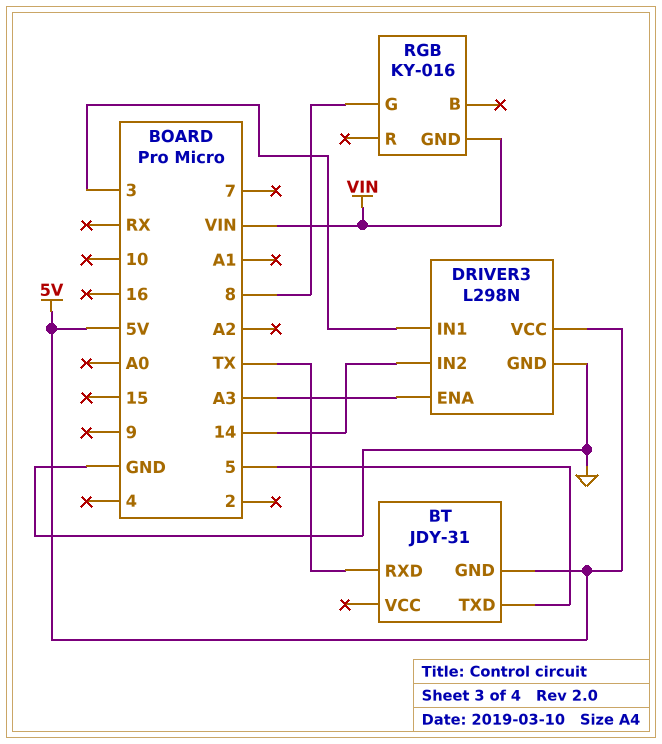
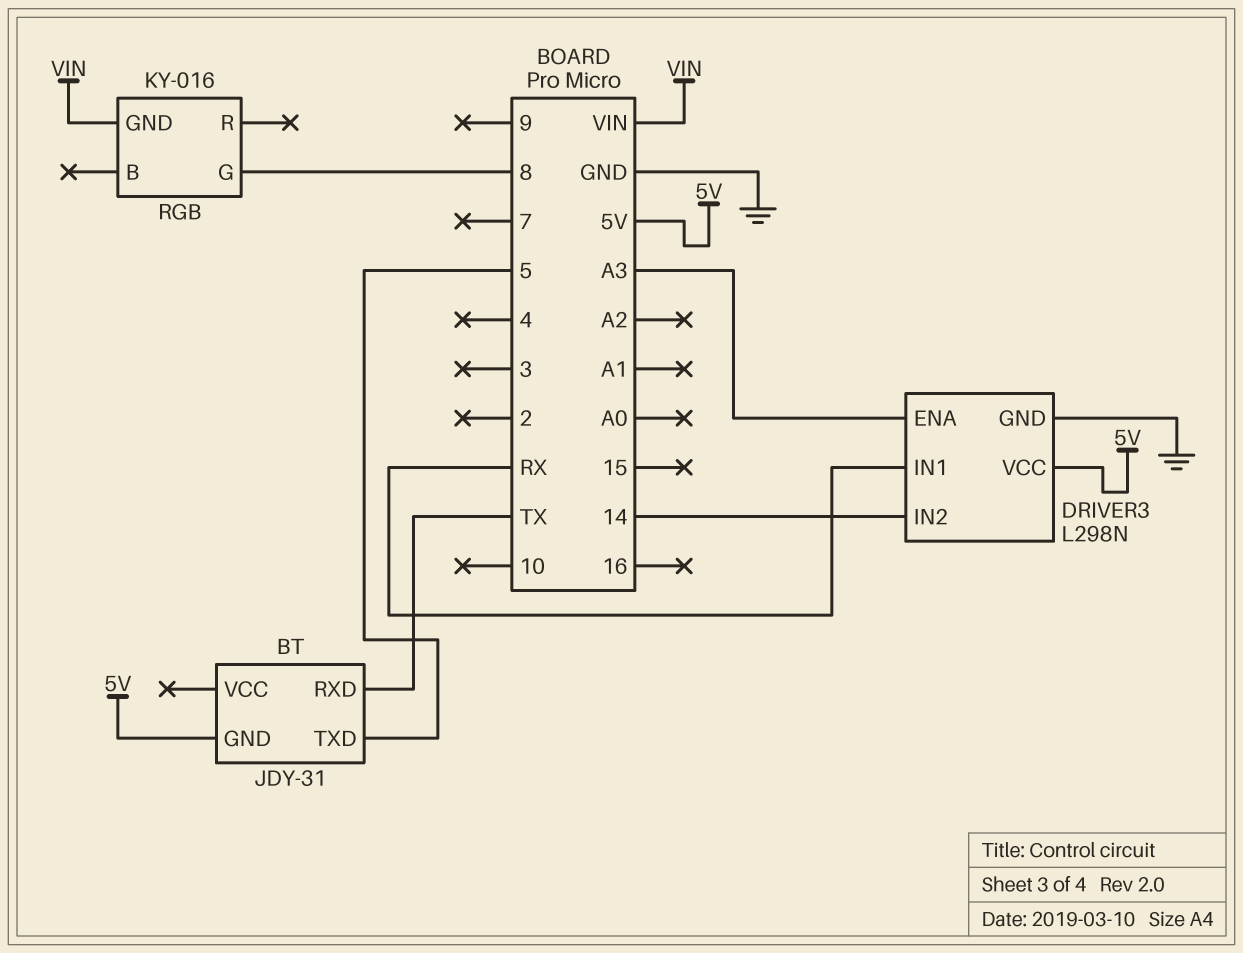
DRIVER3 pin IN1: 3 -> RX

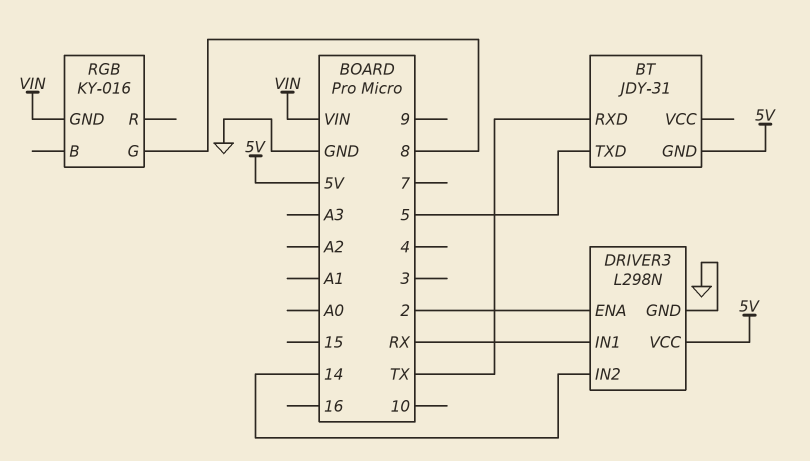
DRIVER3 pin ENA: A3 -> 2

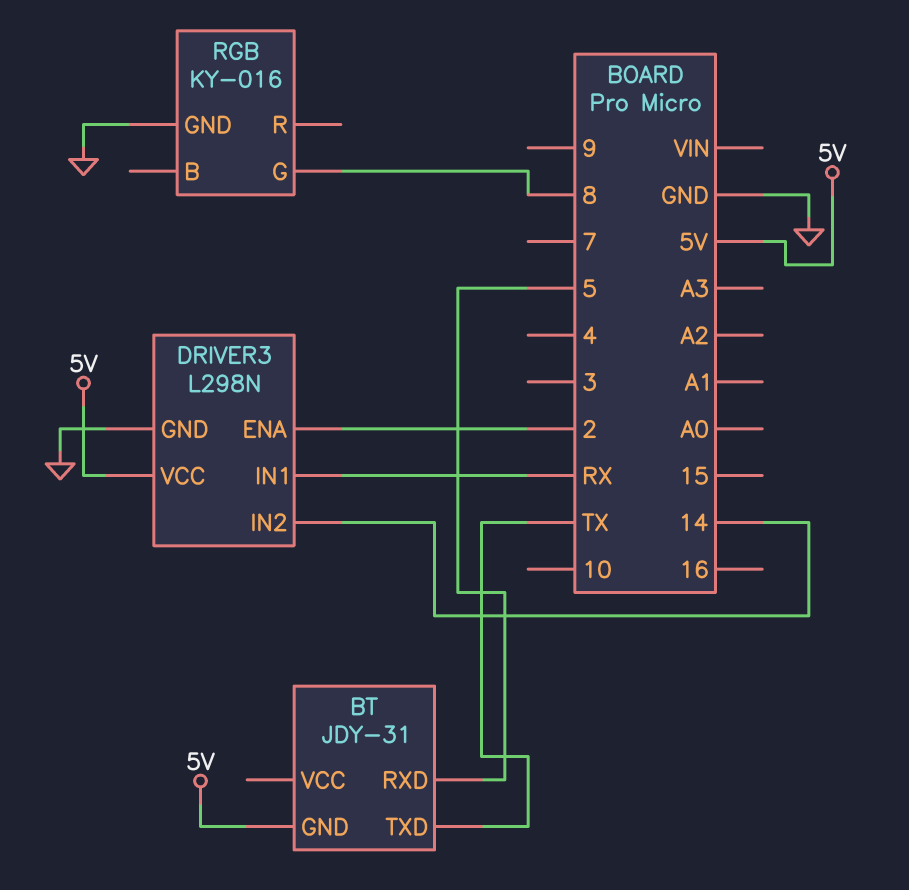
BT pin RXD: TX -> 5
BT pin TXD: 5 -> TX
RGB pin GND: VIN -> GND

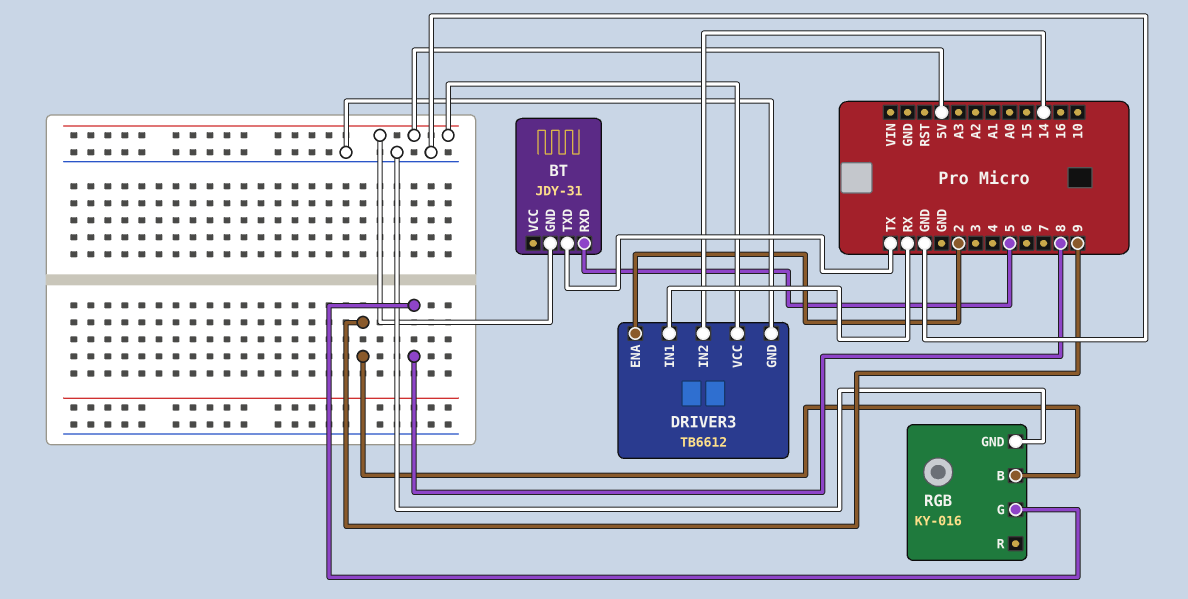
DRIVER3: L298N -> TB6612
RGB pin B: none -> 9

